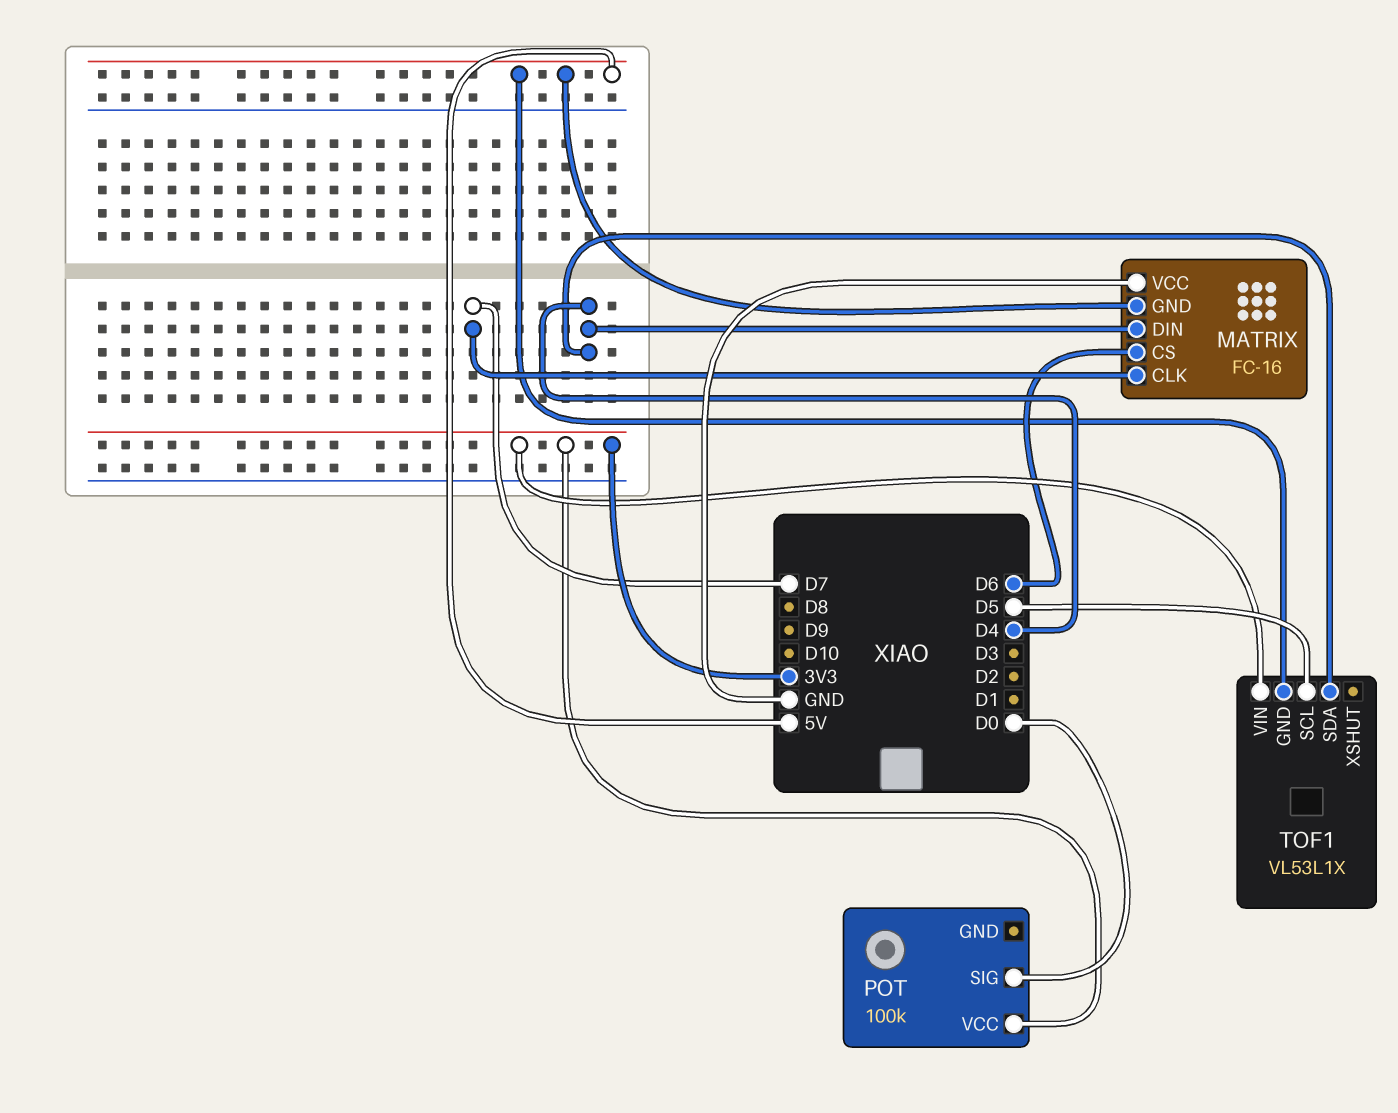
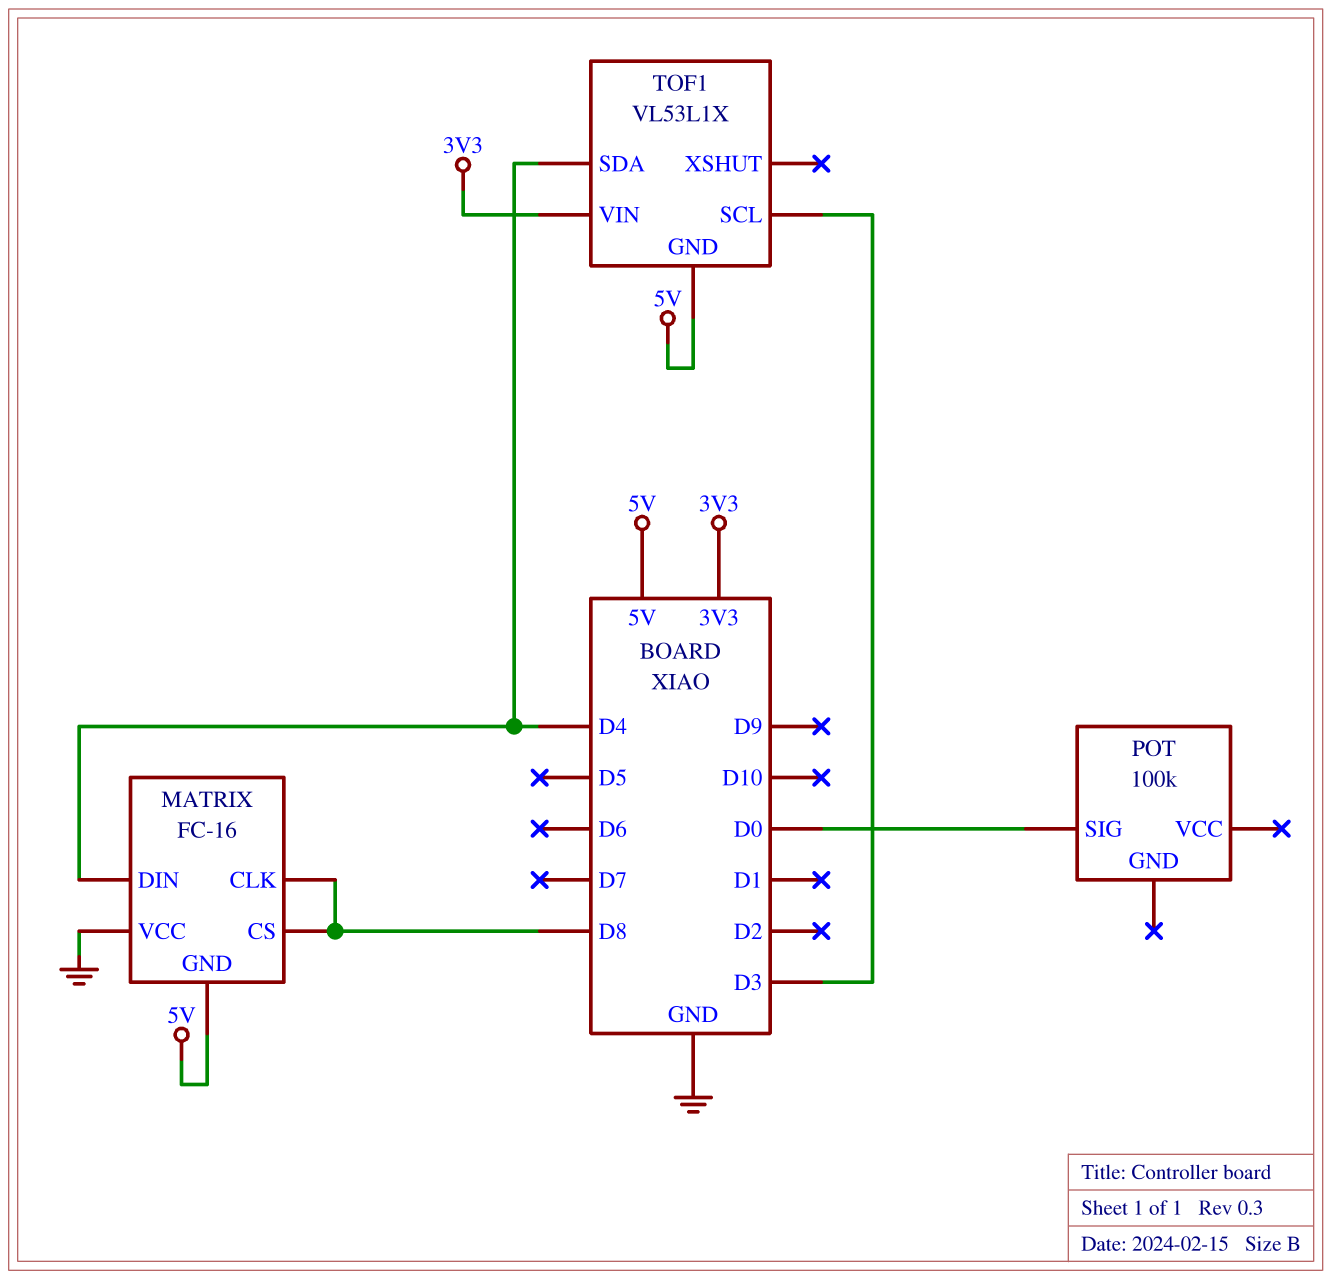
MATRIX pin CLK: D7 -> D8
MATRIX pin CS: D6 -> D8
POT pin VCC: 3V3 -> none
TOF1 pin SCL: D5 -> D3

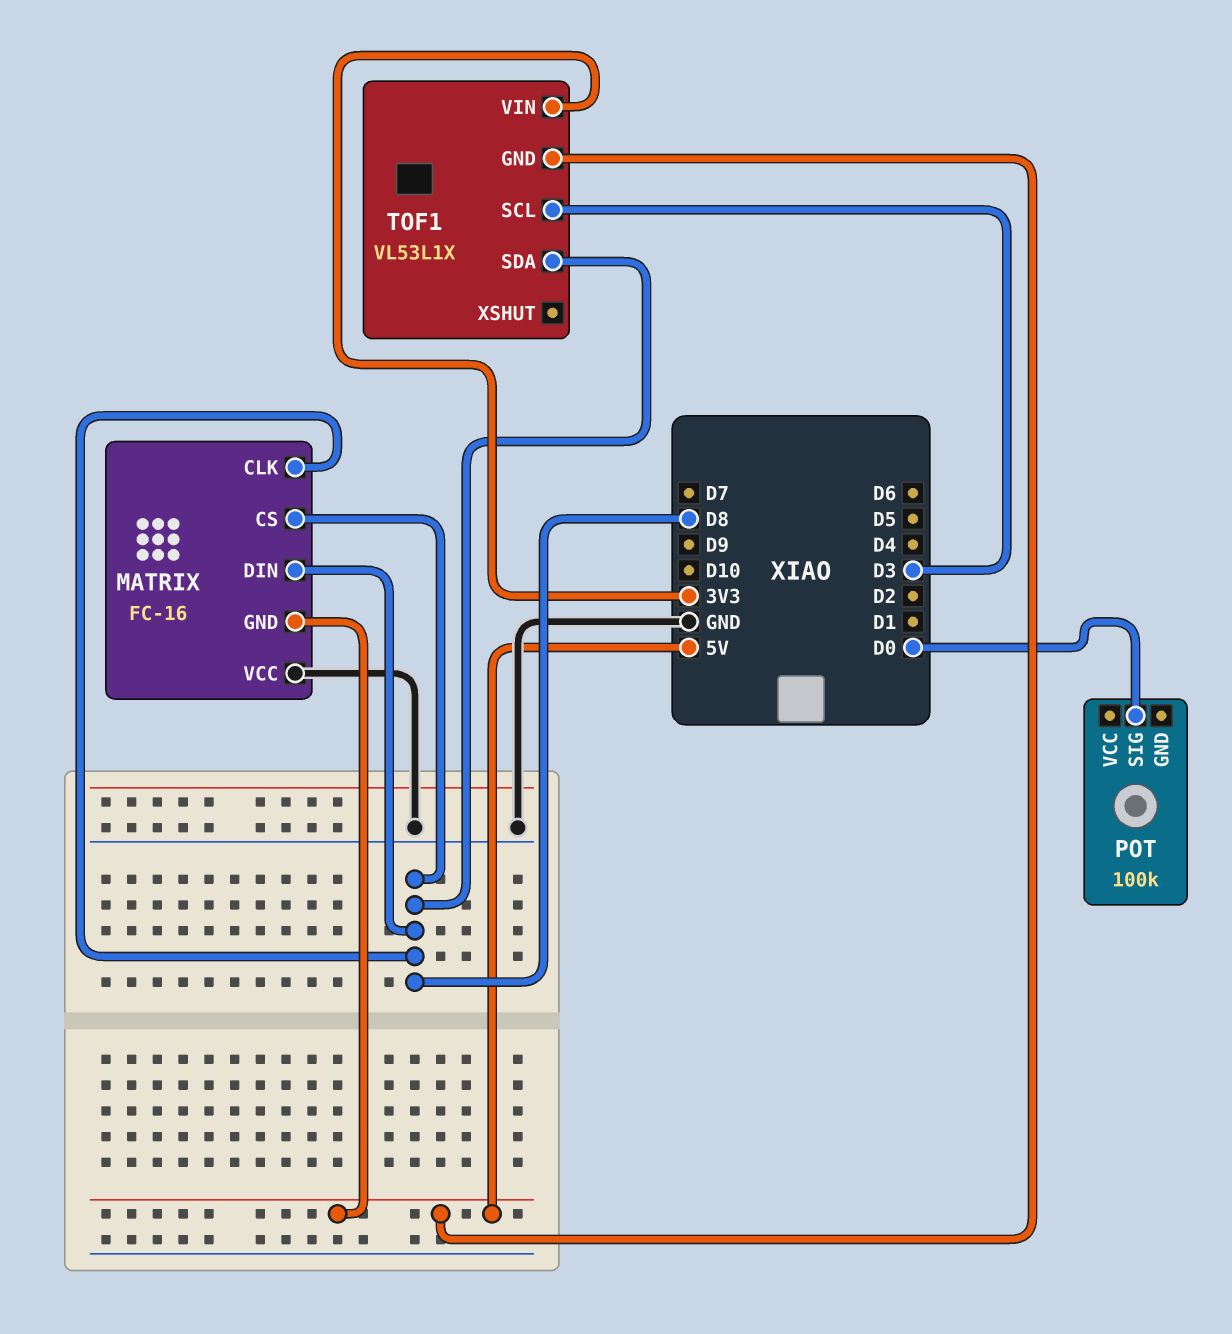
MATRIX pin DIN: D4 -> D8
TOF1 pin SDA: D4 -> D8

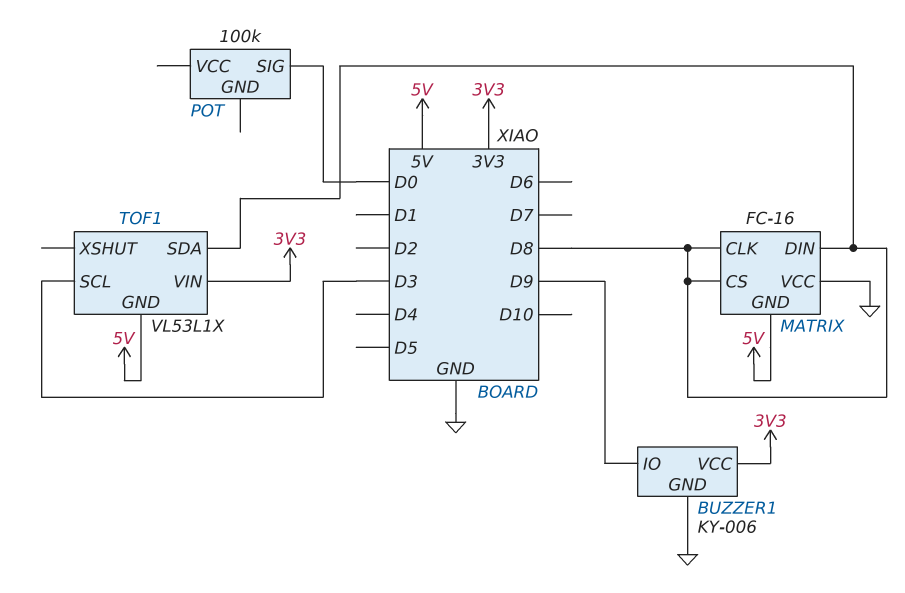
BUZZER1: none -> KY-006
BUZZER1 pin GND: none -> GND
BUZZER1 pin IO: none -> D9
BUZZER1 pin VCC: none -> 3V3

